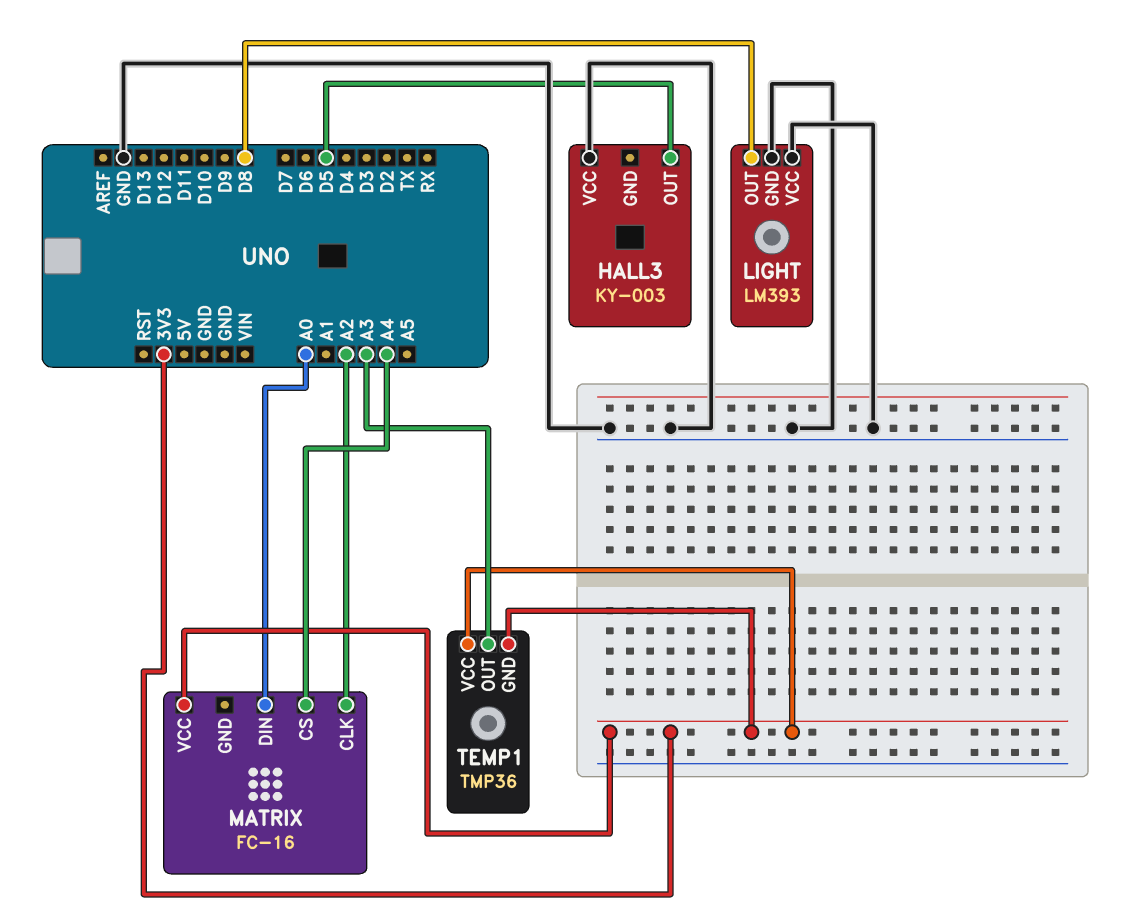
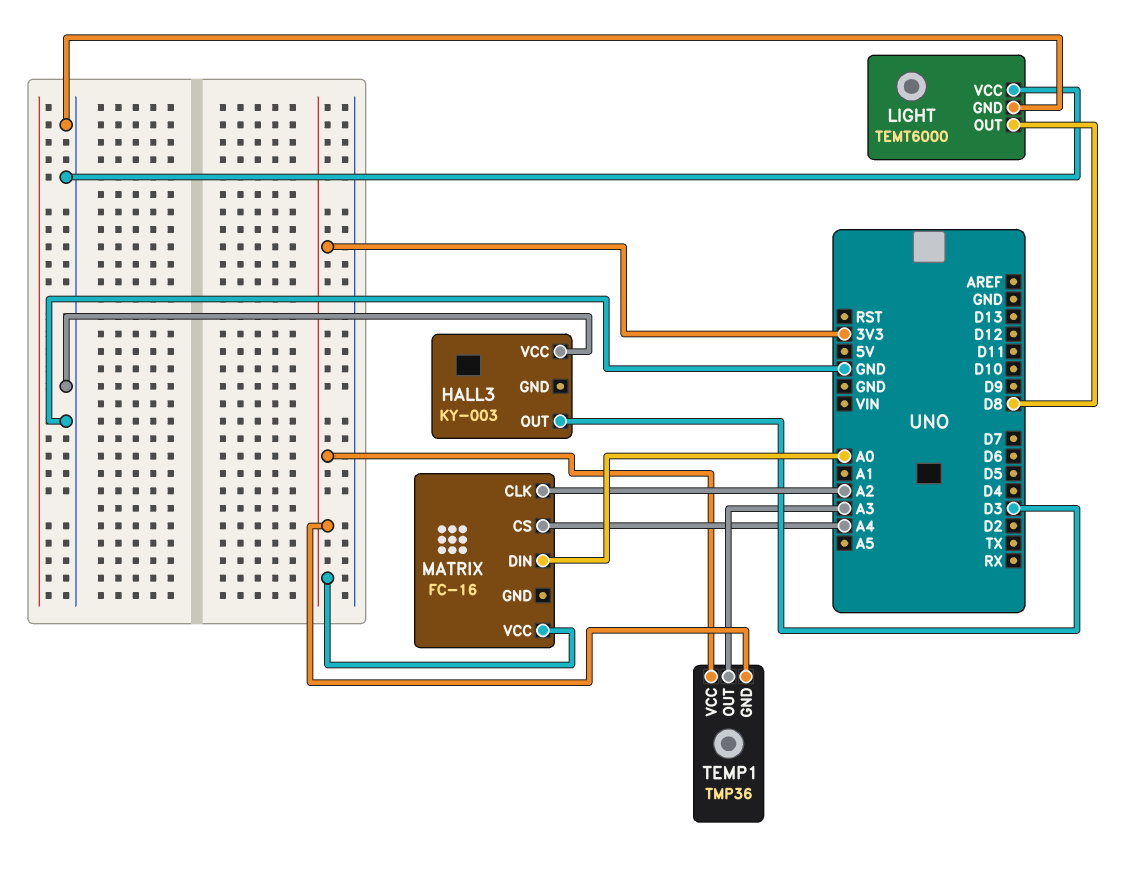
HALL3 pin OUT: D5 -> D3
LIGHT: LM393 -> TEMT6000

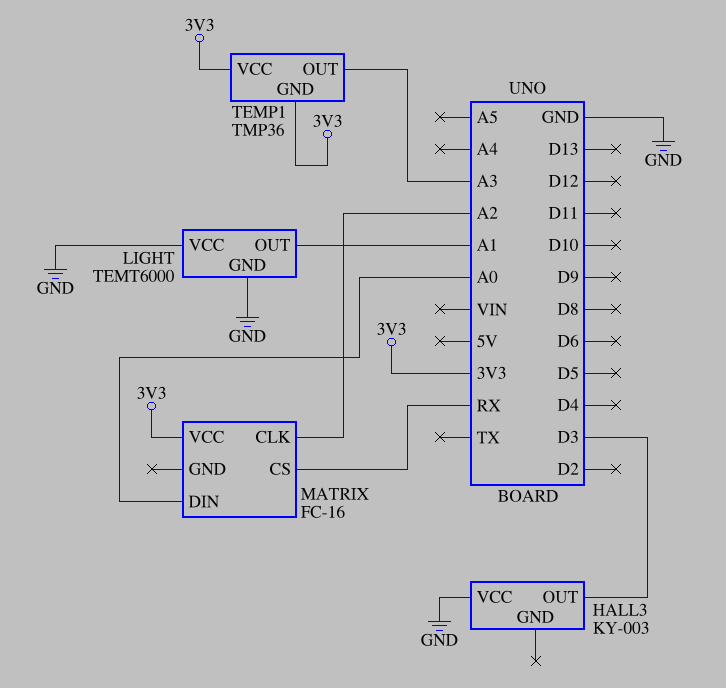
LIGHT pin OUT: D8 -> A1
MATRIX pin CS: A4 -> RX

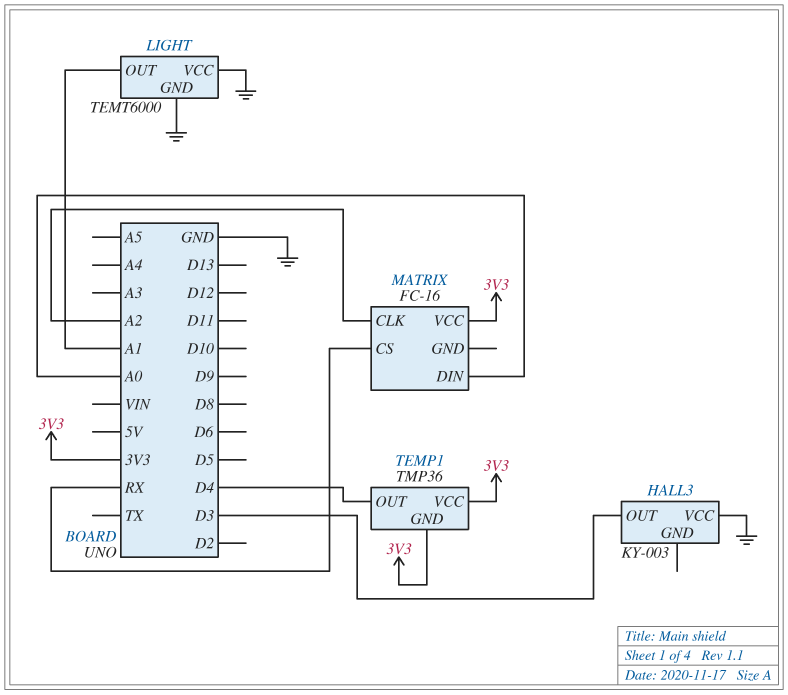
TEMP1 pin OUT: A3 -> D4

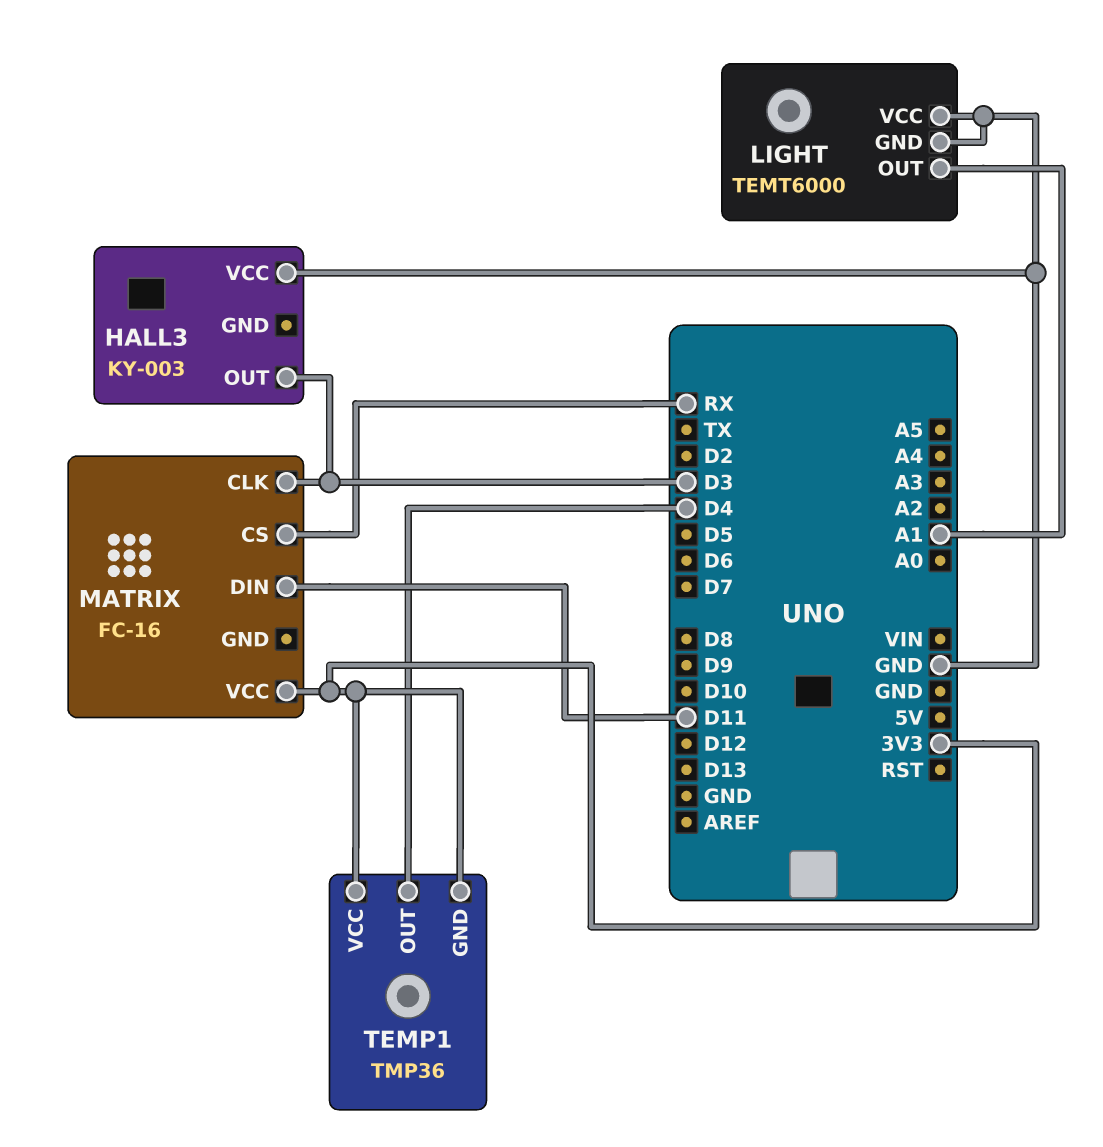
MATRIX pin CLK: A2 -> D3
MATRIX pin DIN: A0 -> D11

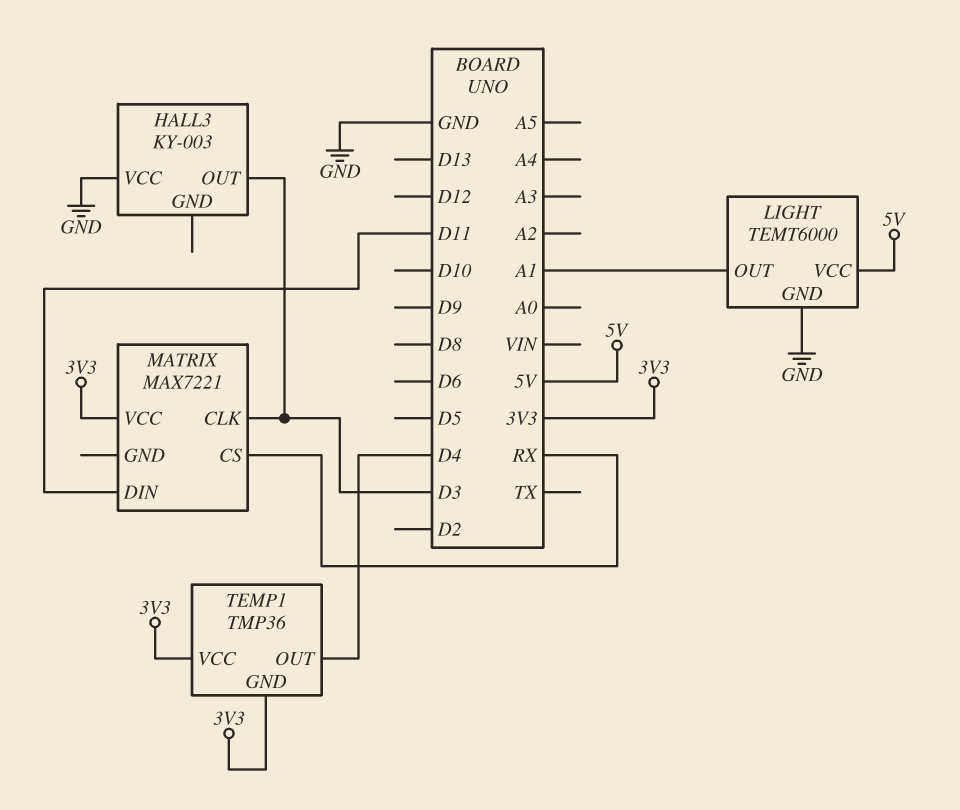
LIGHT pin VCC: GND -> 5V
MATRIX: FC-16 -> MAX7221

